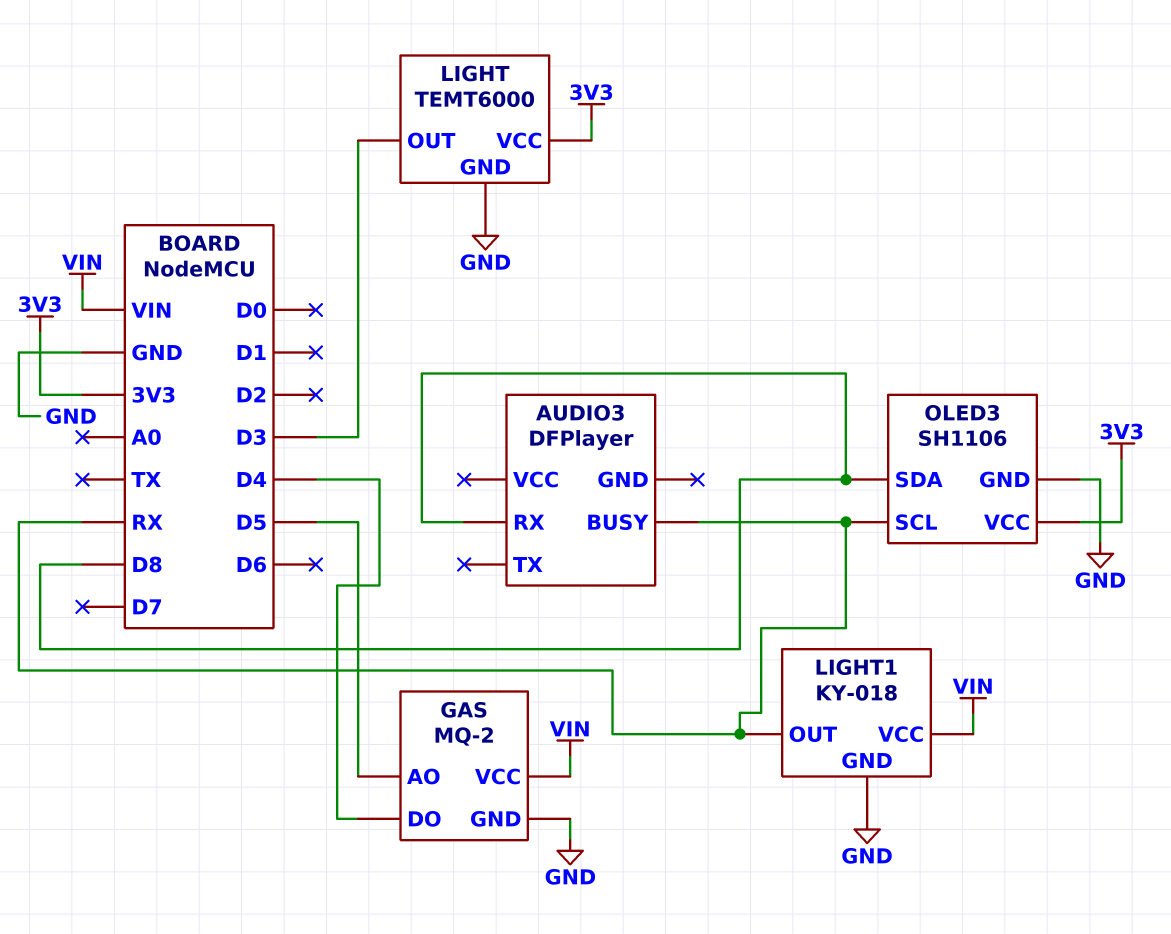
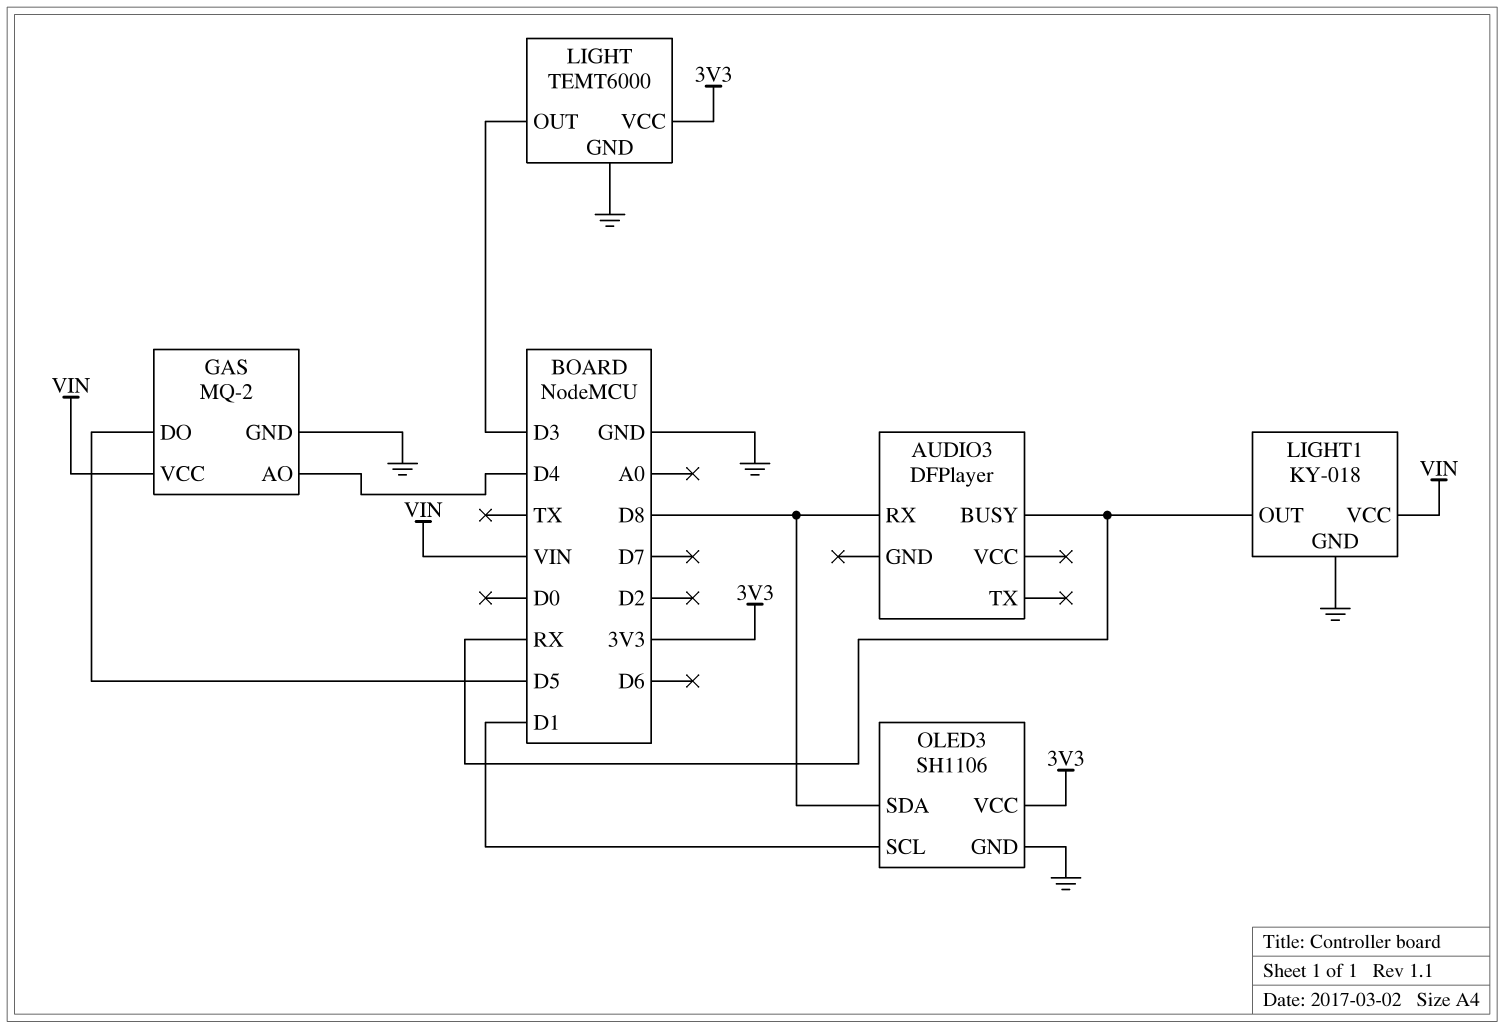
GAS pin AO: D5 -> D4
GAS pin DO: D4 -> D5
OLED3 pin SCL: RX -> D1

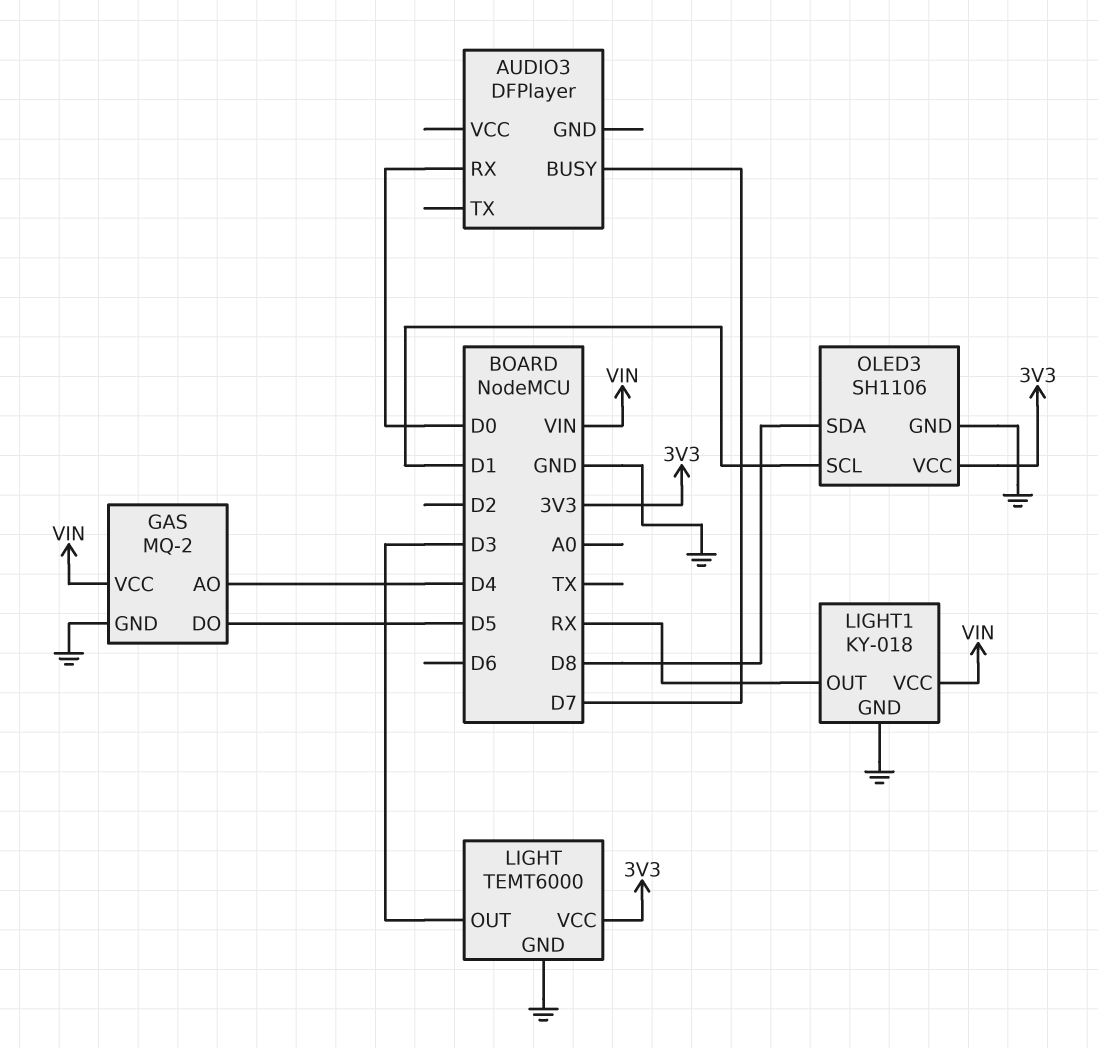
AUDIO3 pin BUSY: RX -> D7
AUDIO3 pin RX: D8 -> D0

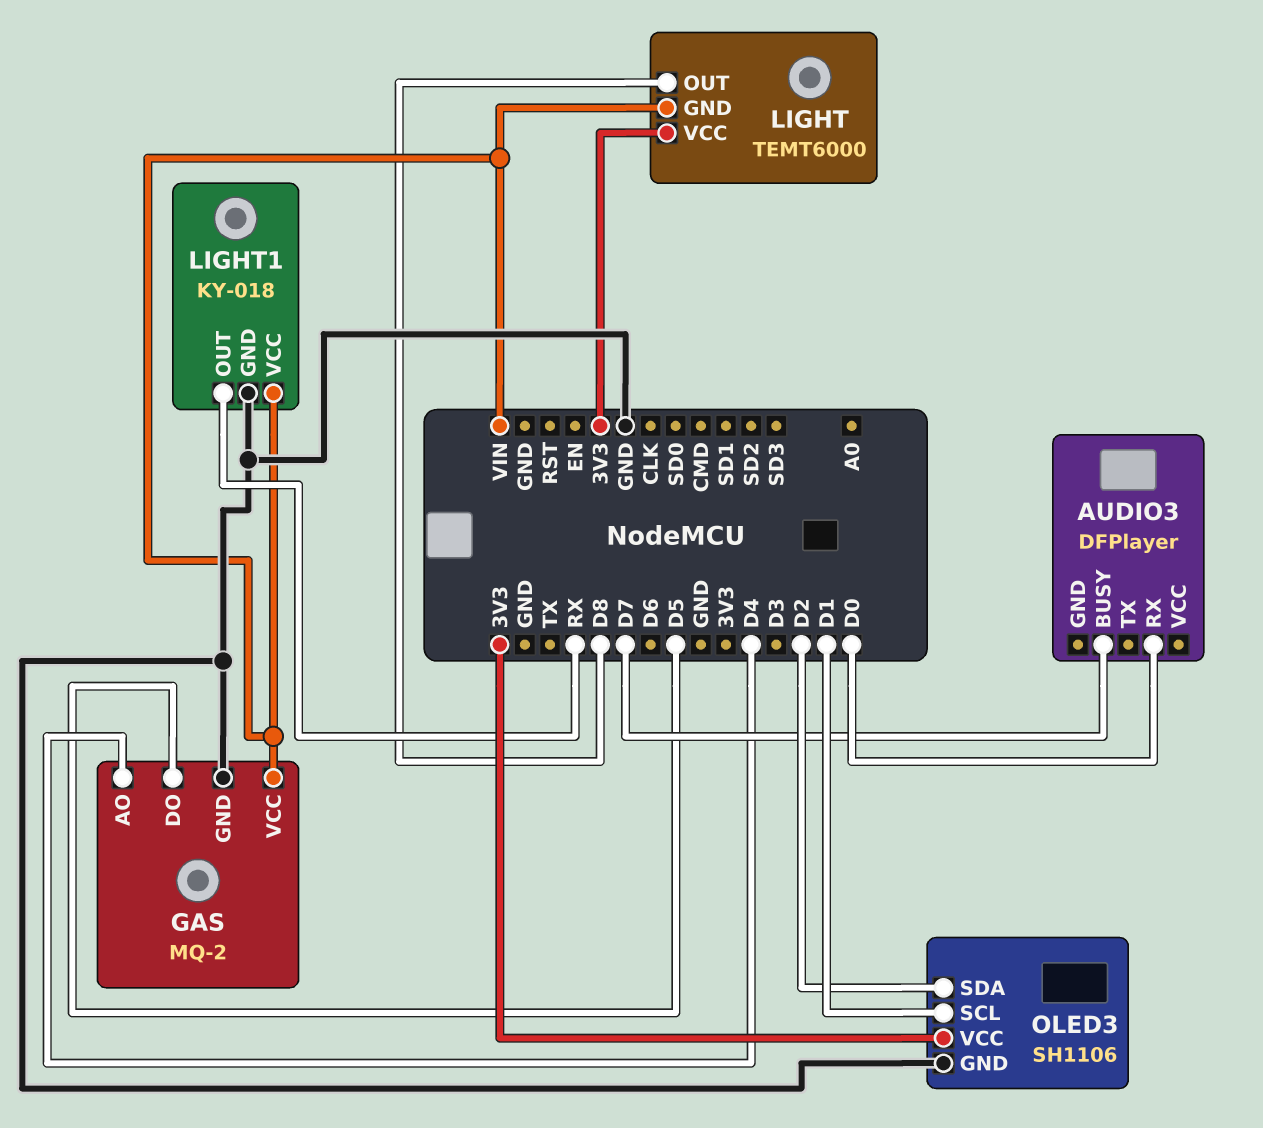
LIGHT pin GND: GND -> VIN
LIGHT pin OUT: D3 -> D8
OLED3 pin SDA: D8 -> D2

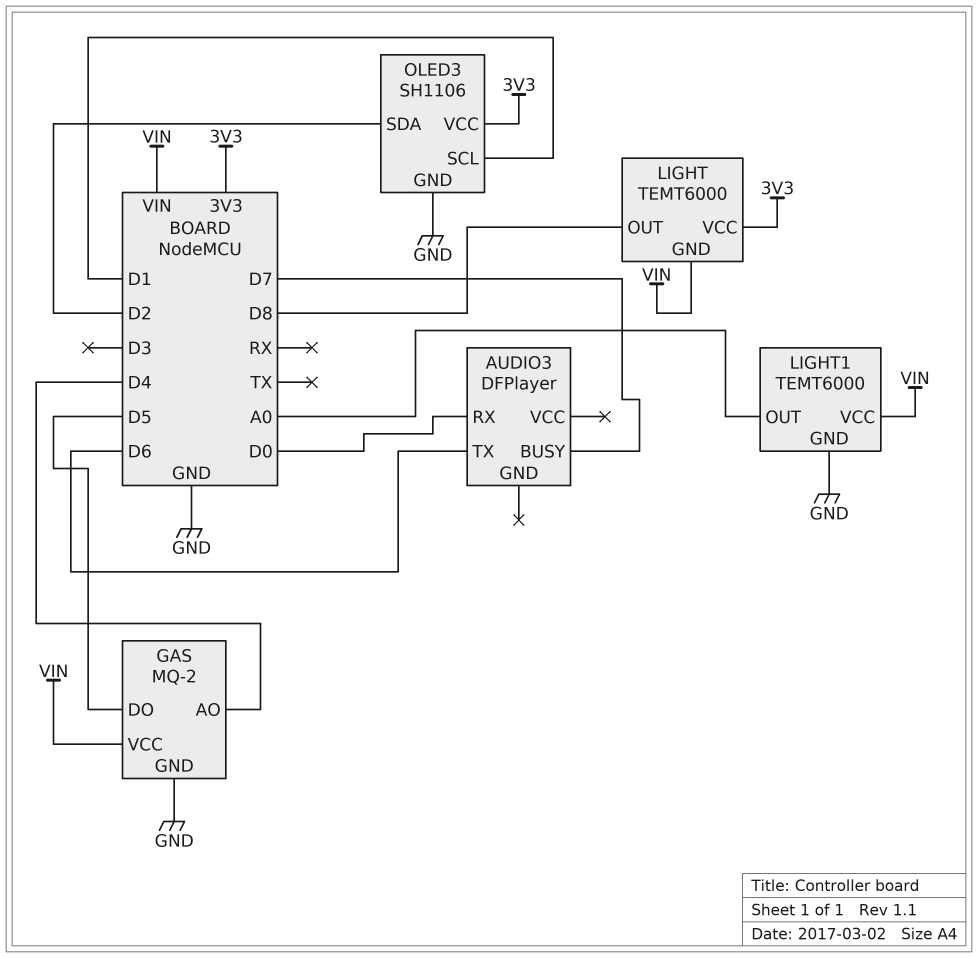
AUDIO3 pin TX: none -> D6
LIGHT1: KY-018 -> TEMT6000
LIGHT1 pin OUT: RX -> A0

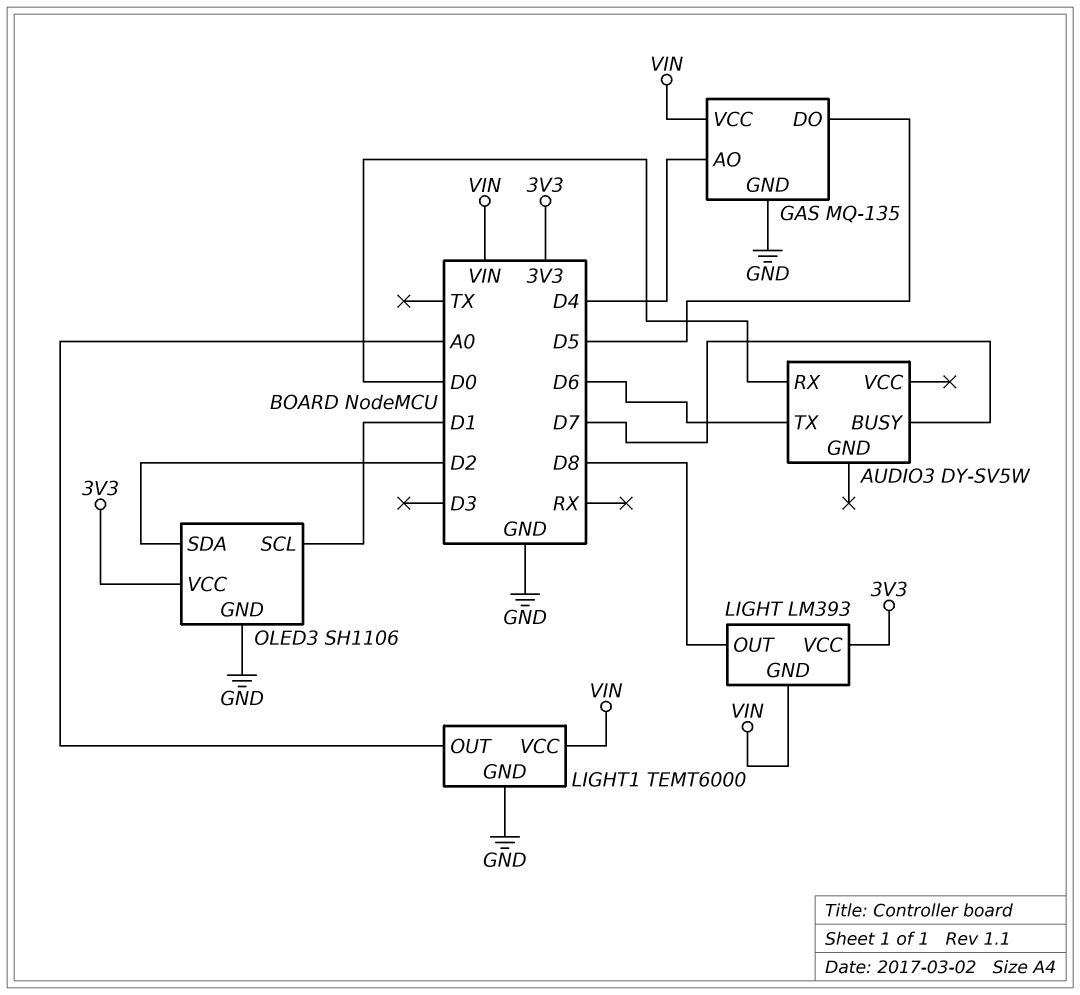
AUDIO3: DFPlayer -> DY-SV5W
GAS: MQ-2 -> MQ-135
LIGHT: TEMT6000 -> LM393

